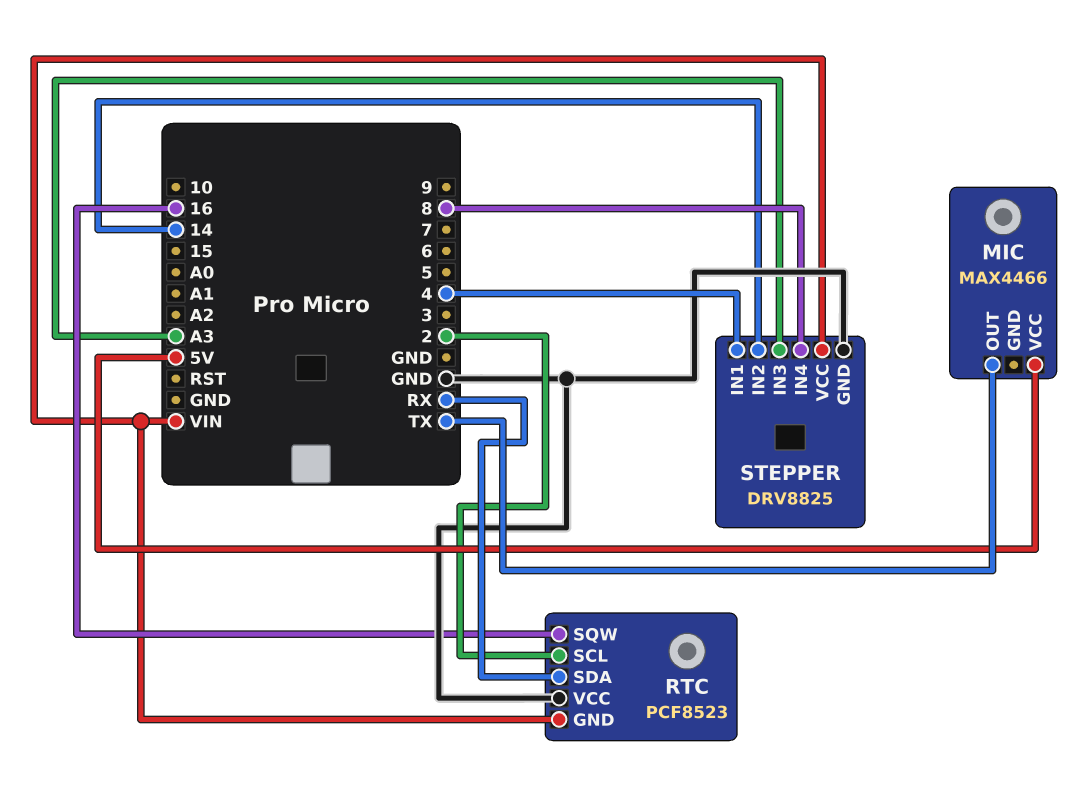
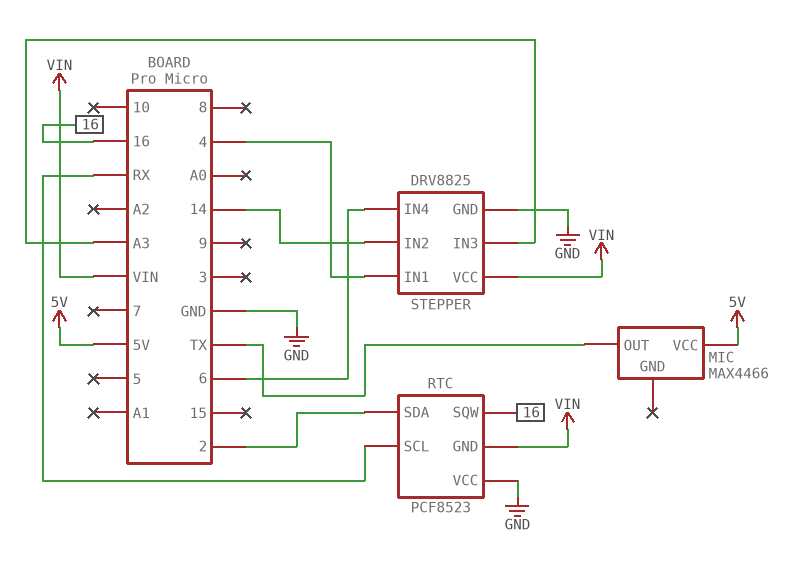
RTC pin SCL: 2 -> RX
RTC pin SDA: RX -> 2
STEPPER pin IN4: 8 -> 6

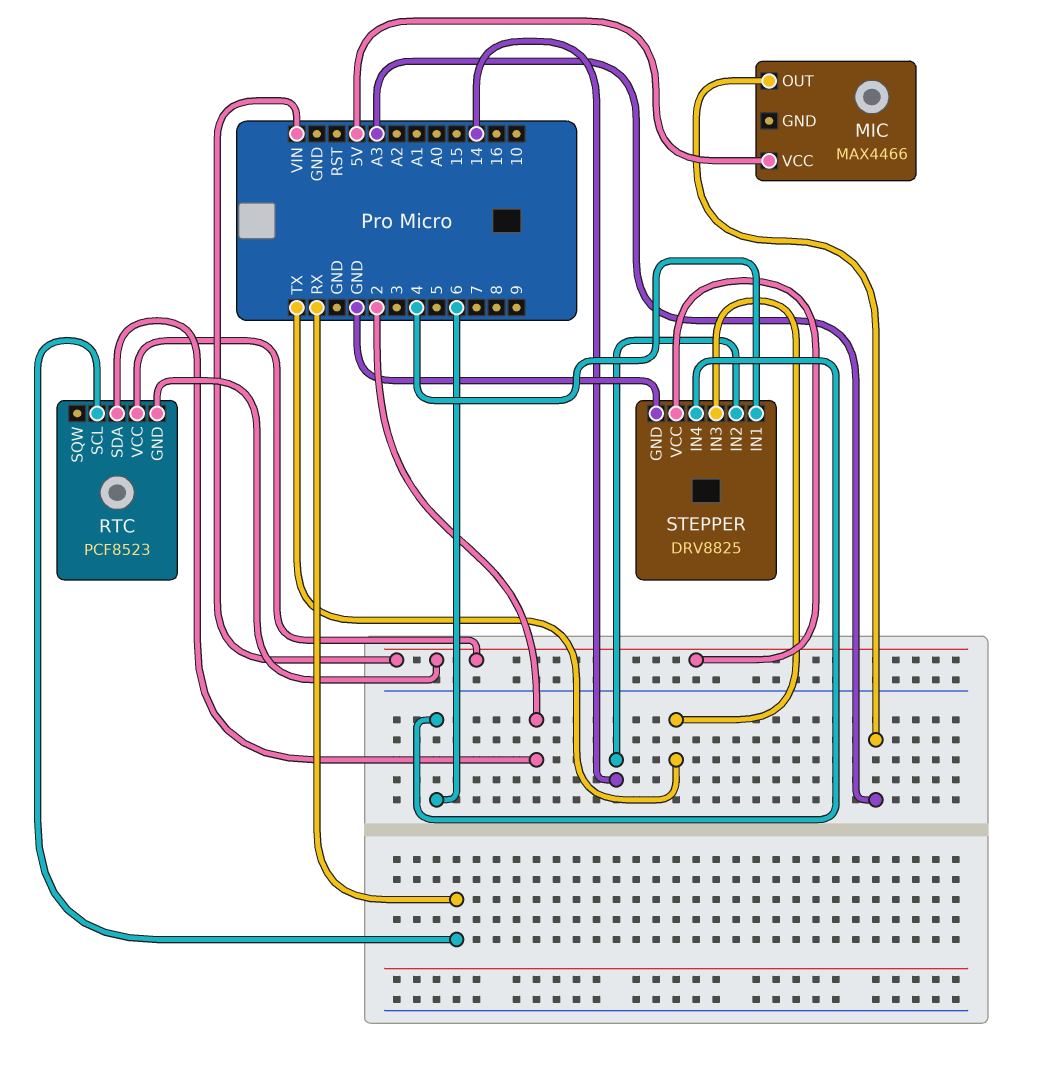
MIC pin OUT: TX -> A3
RTC pin SQW: 16 -> none
RTC pin VCC: GND -> VIN
STEPPER pin IN3: A3 -> TX

